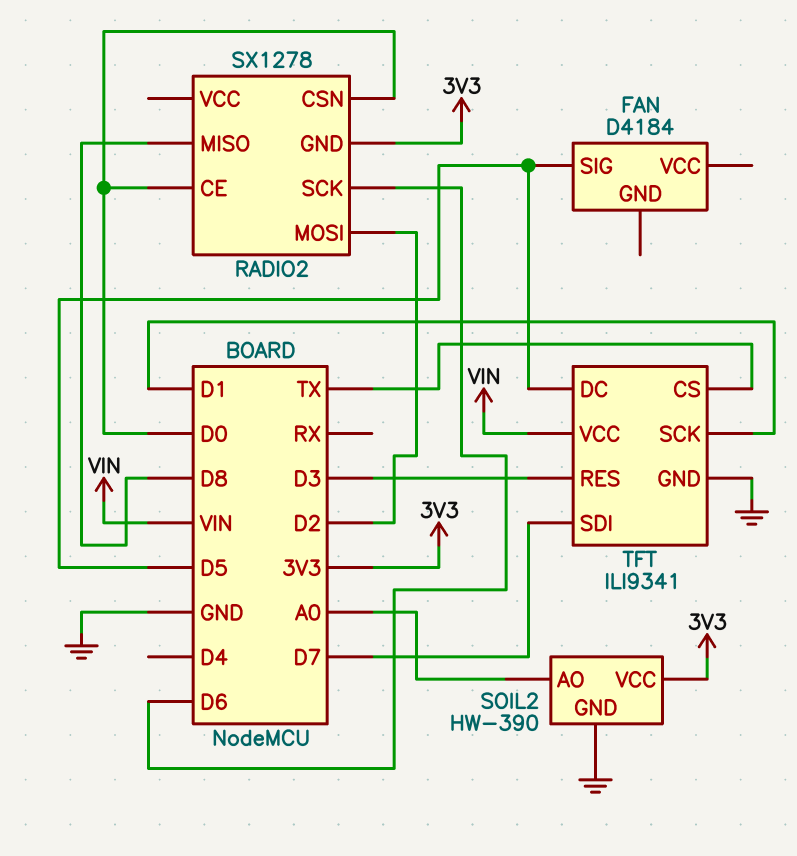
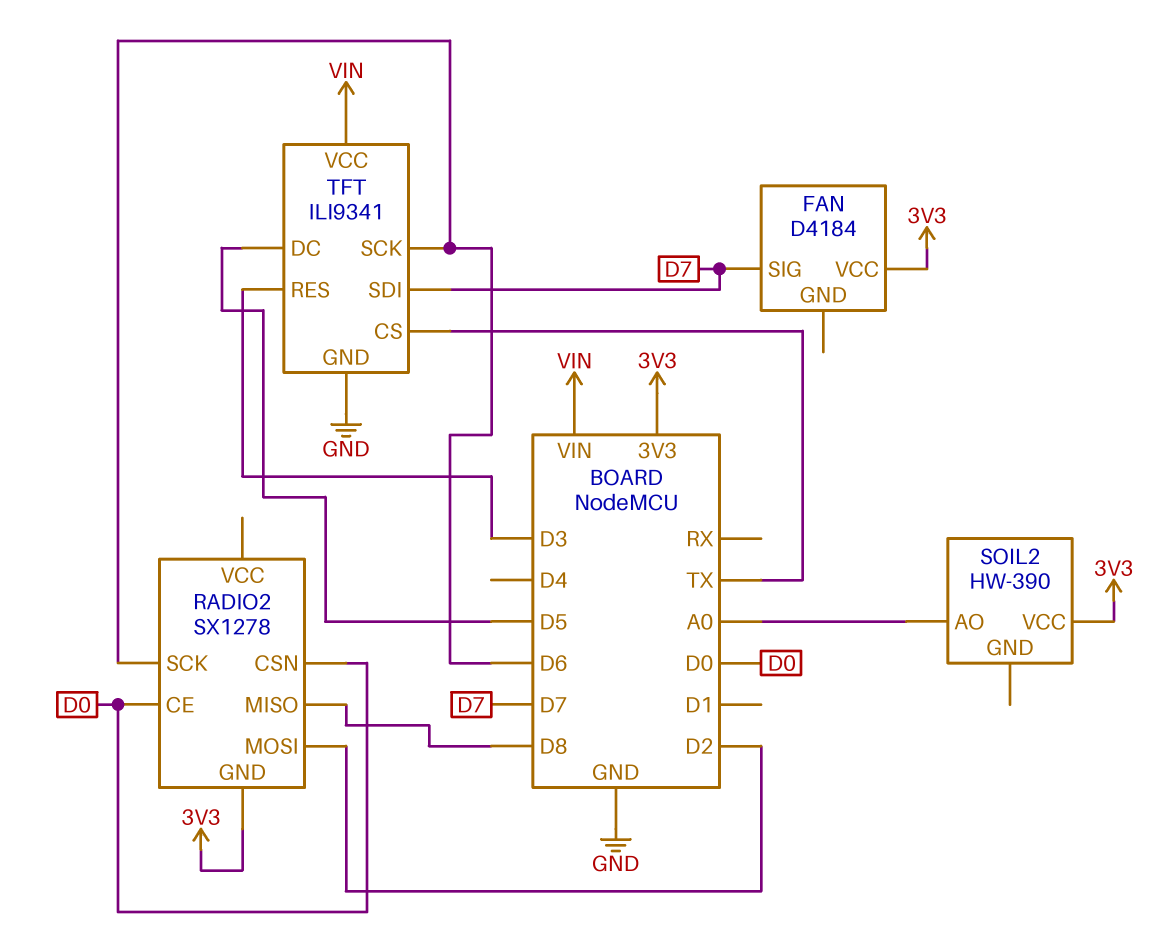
FAN pin SIG: D5 -> D7
FAN pin VCC: none -> 3V3
SOIL2 pin GND: GND -> none
TFT pin SCK: D1 -> D6

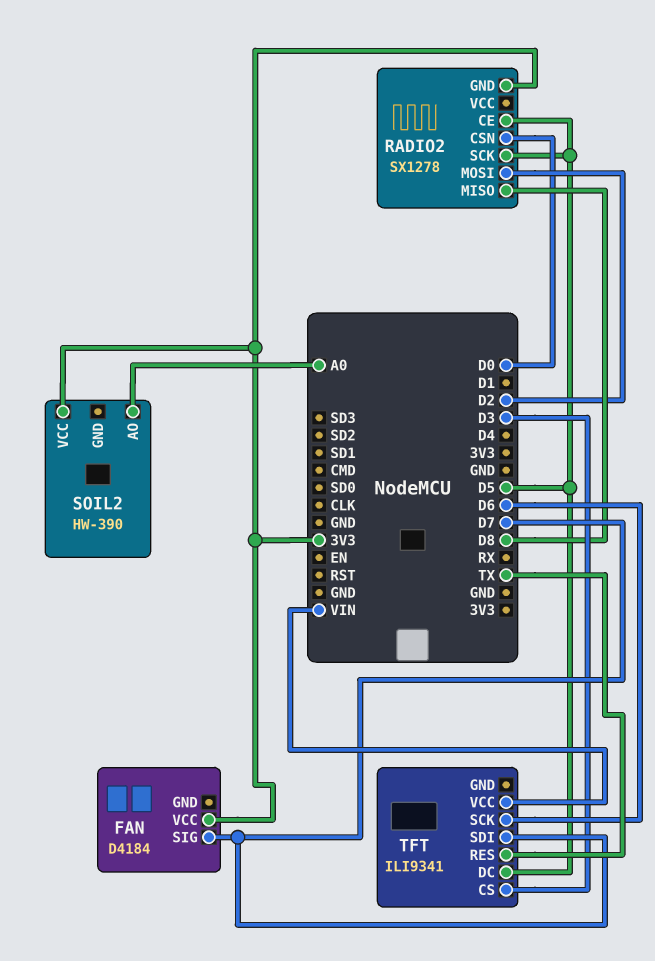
RADIO2 pin CE: D0 -> D5
RADIO2 pin SCK: D6 -> D5
TFT pin CS: TX -> D3
TFT pin GND: GND -> none
TFT pin RES: D3 -> TX

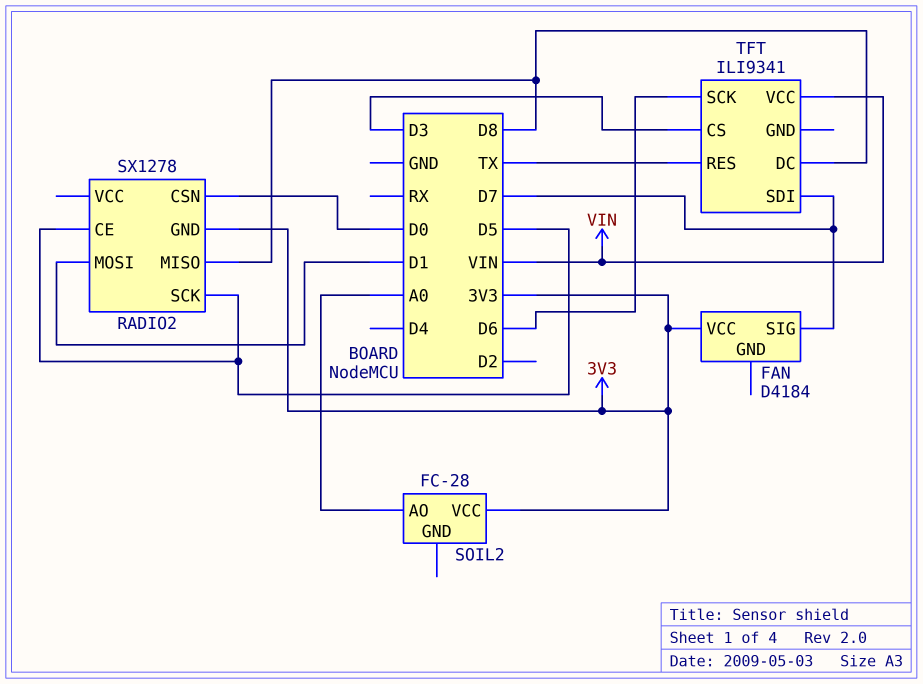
RADIO2 pin MOSI: D2 -> D1
SOIL2: HW-390 -> FC-28
TFT pin DC: D5 -> D8

